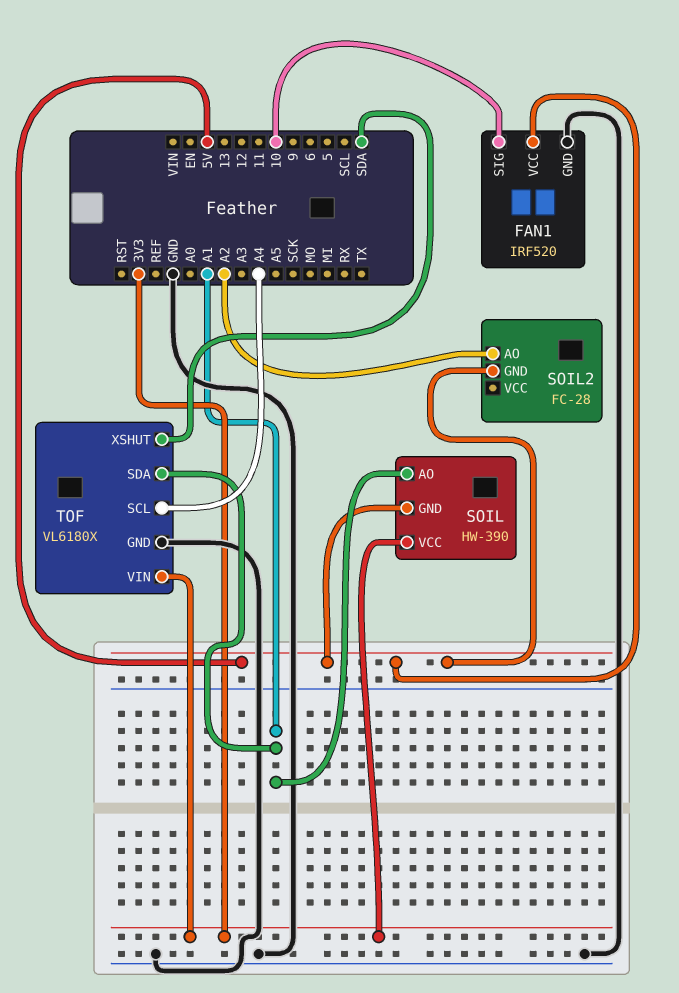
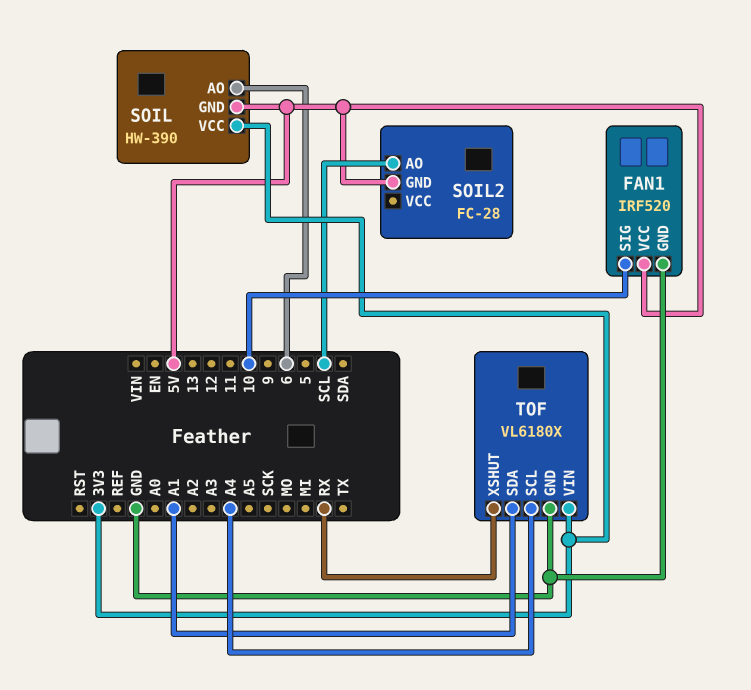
SOIL pin AO: A1 -> 6
SOIL2 pin AO: A2 -> SCL
TOF pin XSHUT: SDA -> RX

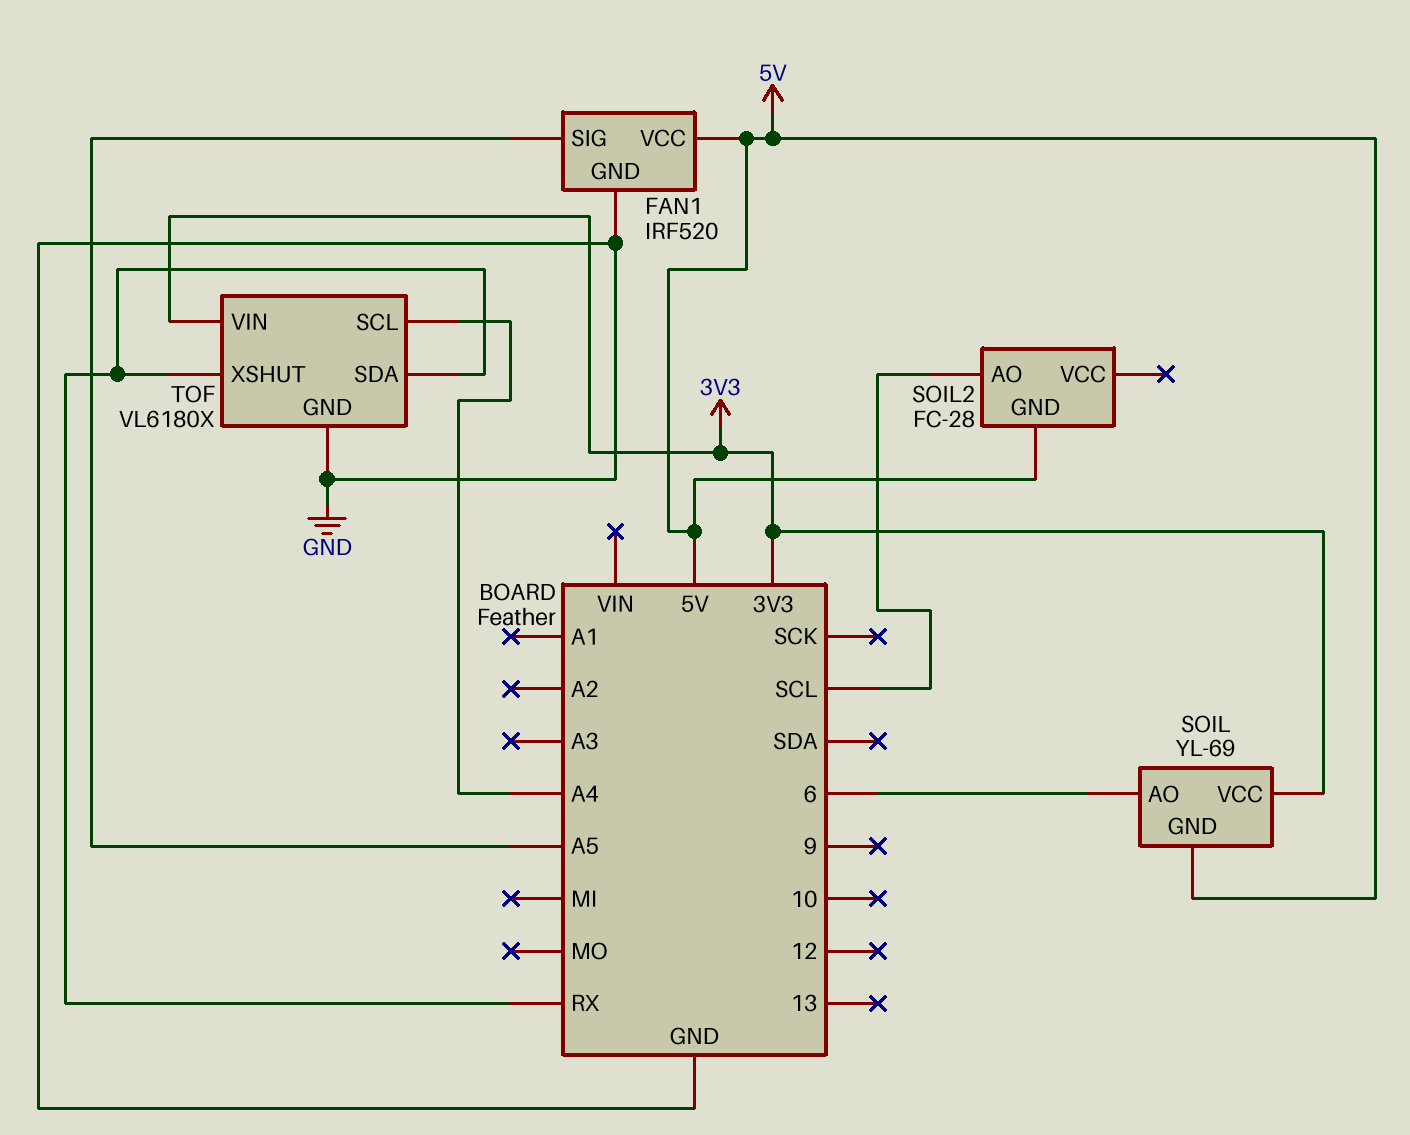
FAN1 pin SIG: 10 -> A5
SOIL: HW-390 -> YL-69
TOF pin SDA: A1 -> RX

